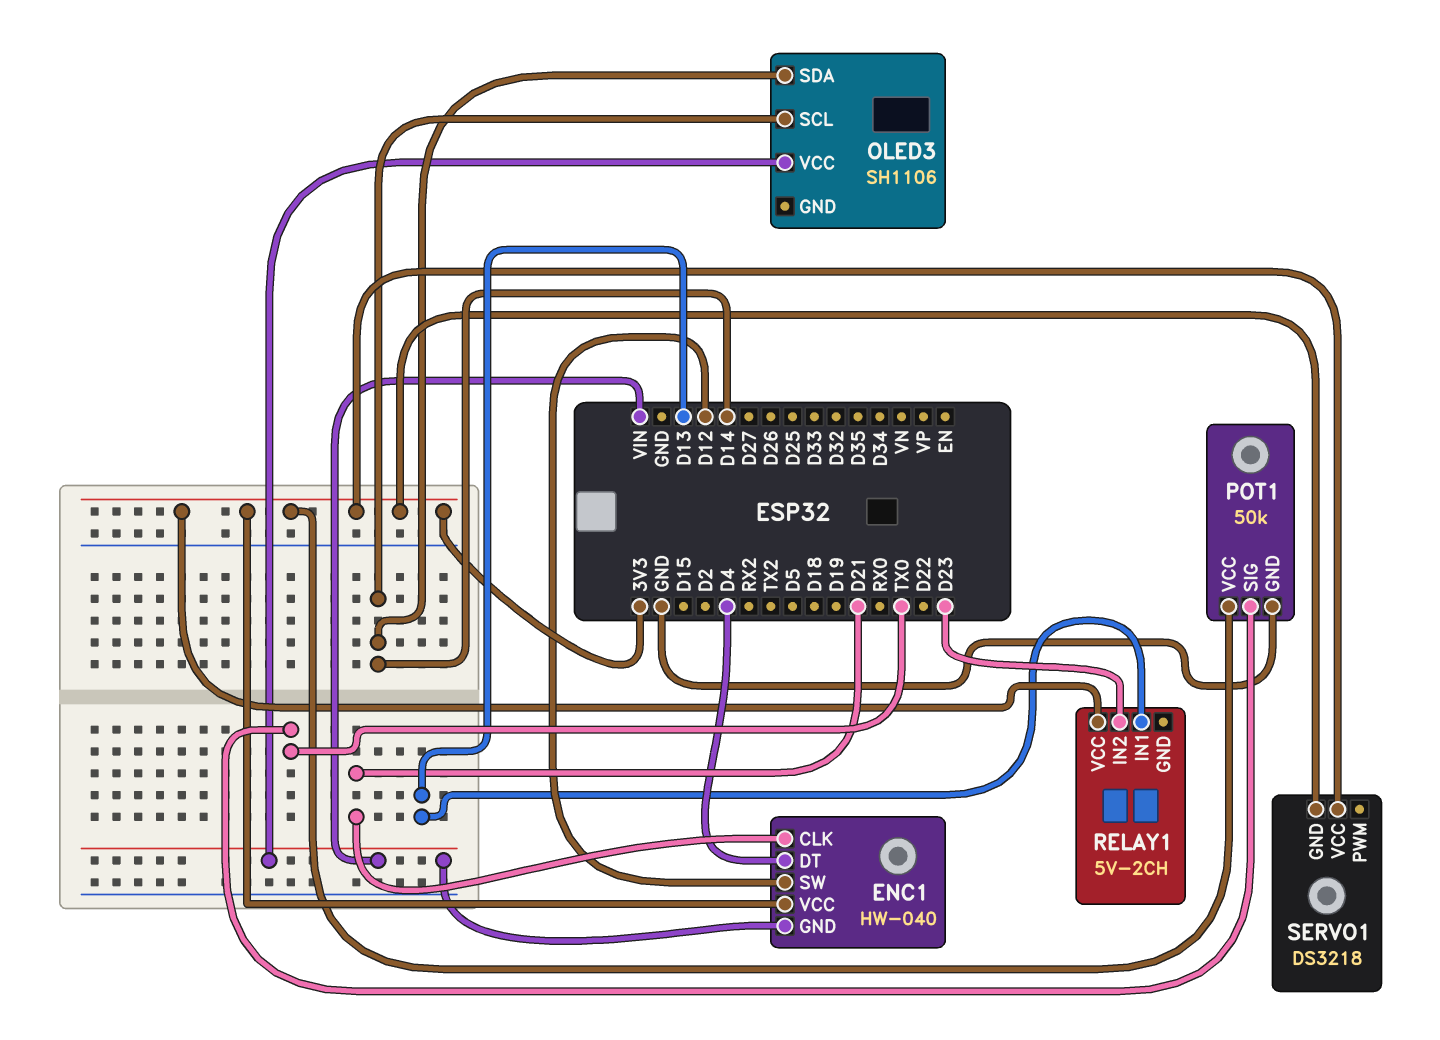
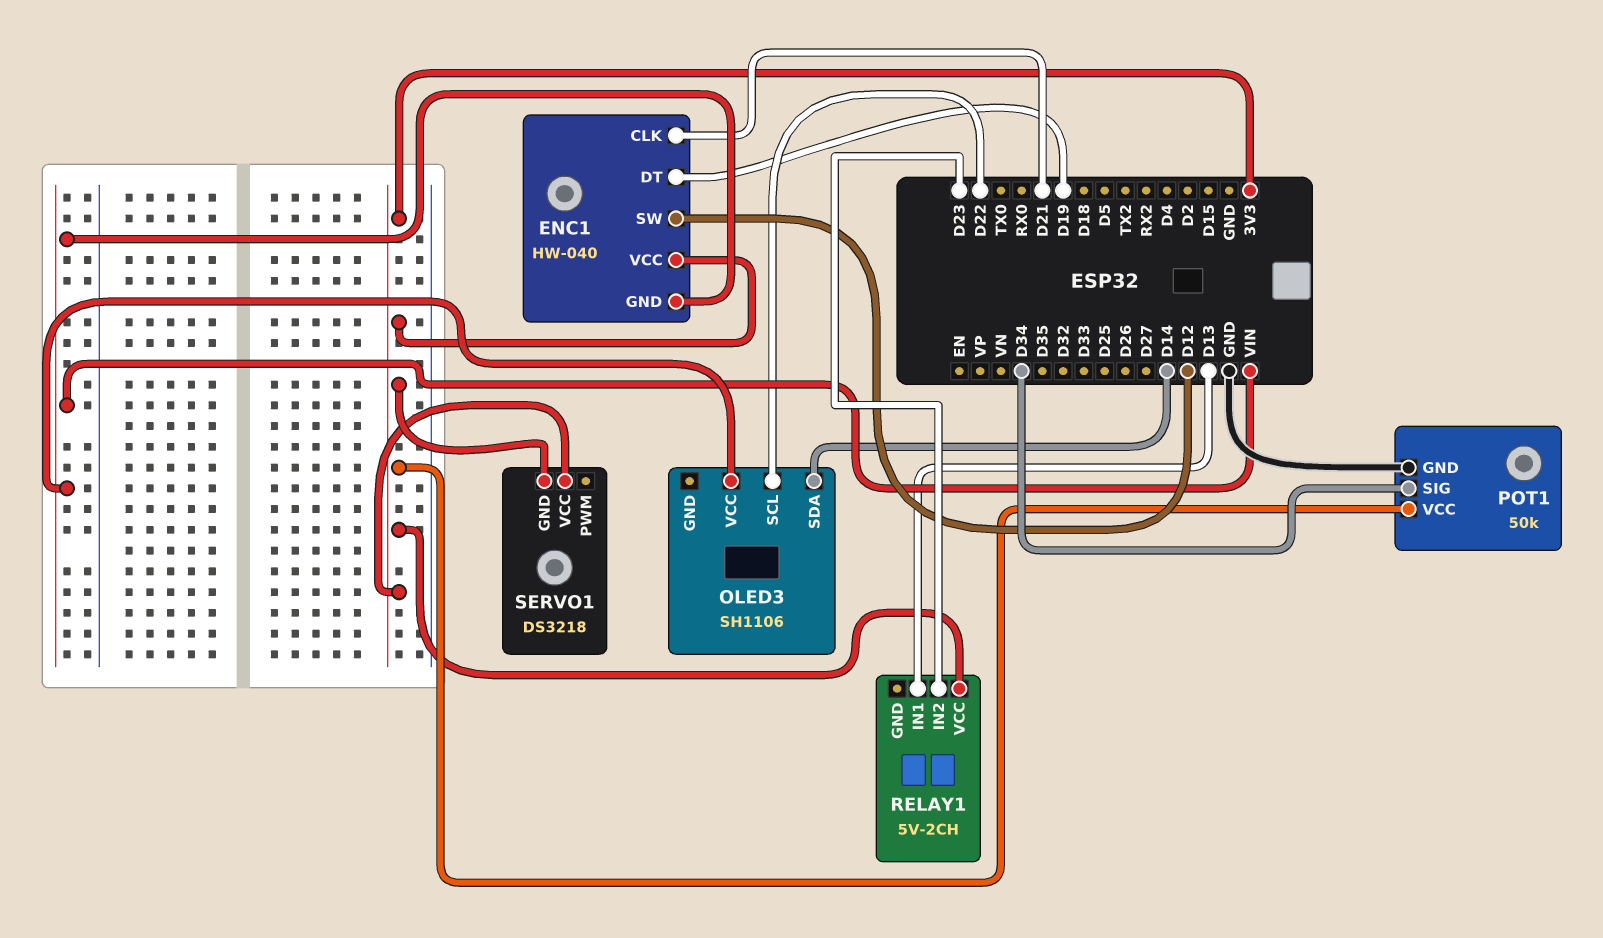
ENC1 pin DT: D4 -> D19
OLED3 pin SCL: D14 -> D22
POT1 pin SIG: TX0 -> D34

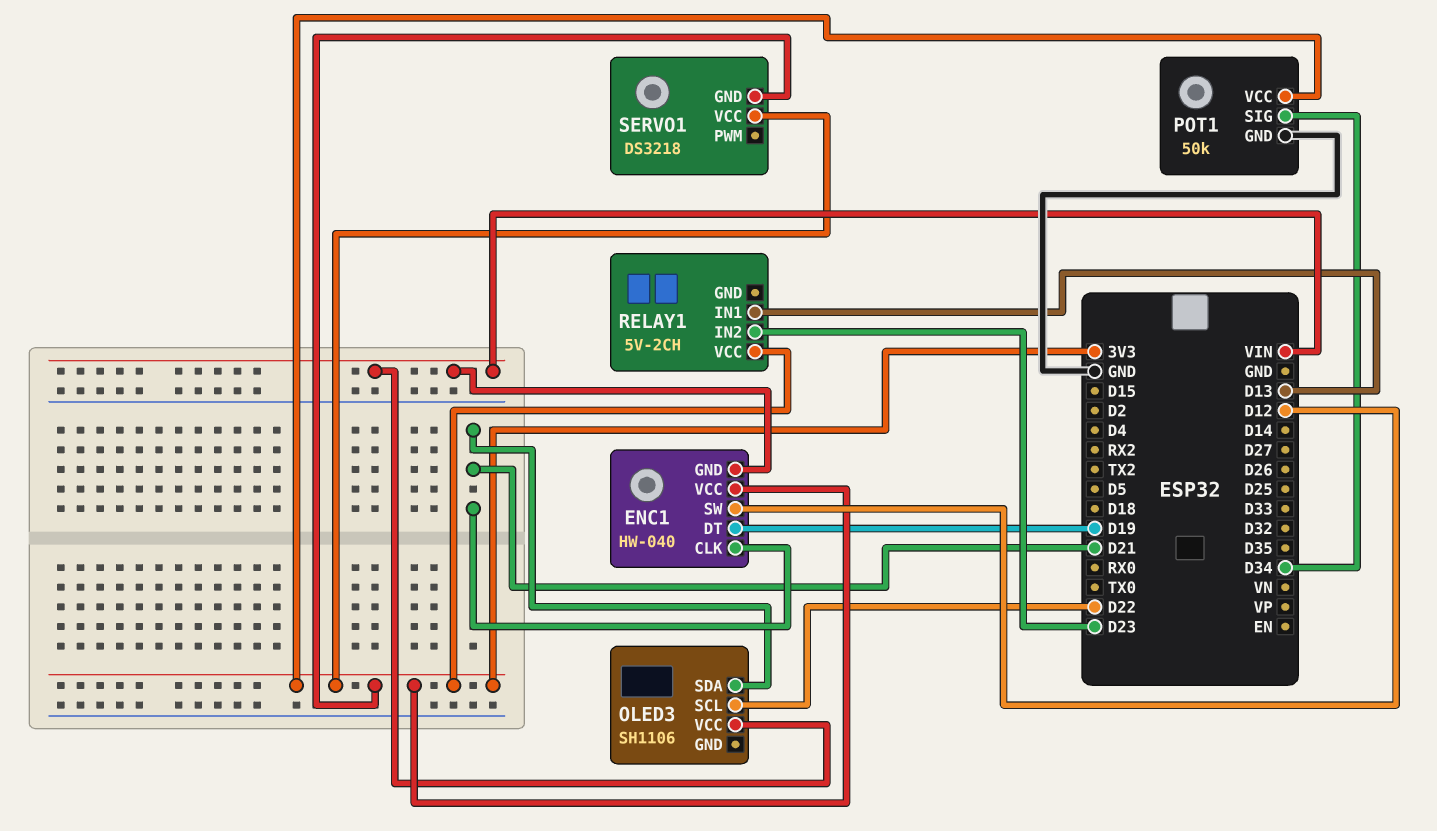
OLED3 pin SDA: D14 -> D21

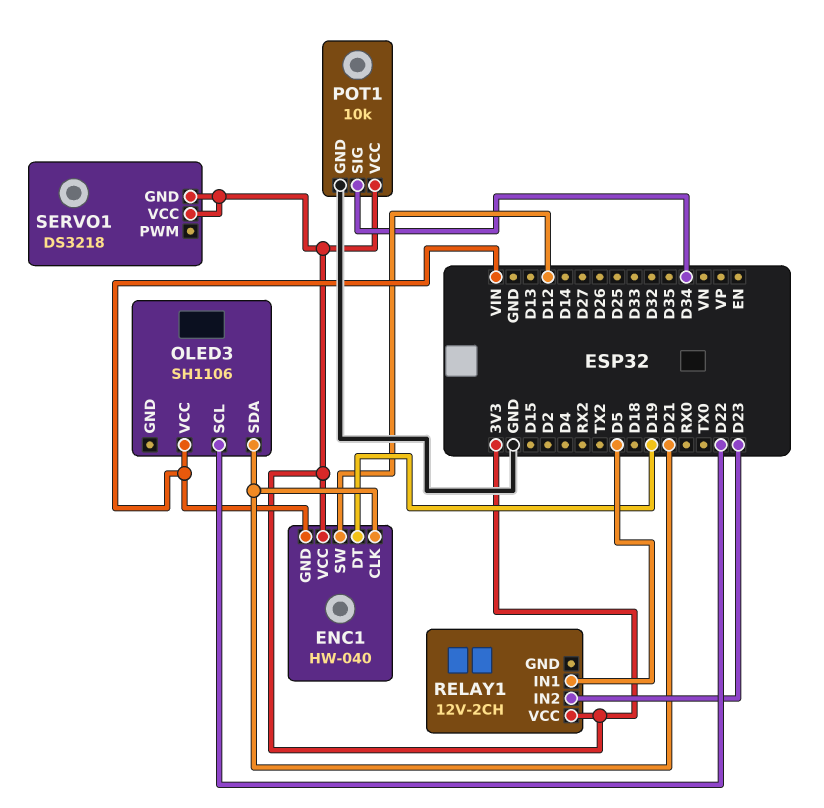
POT1: 50k -> 10k
RELAY1: 5V-2CH -> 12V-2CH
RELAY1 pin IN1: D13 -> D5

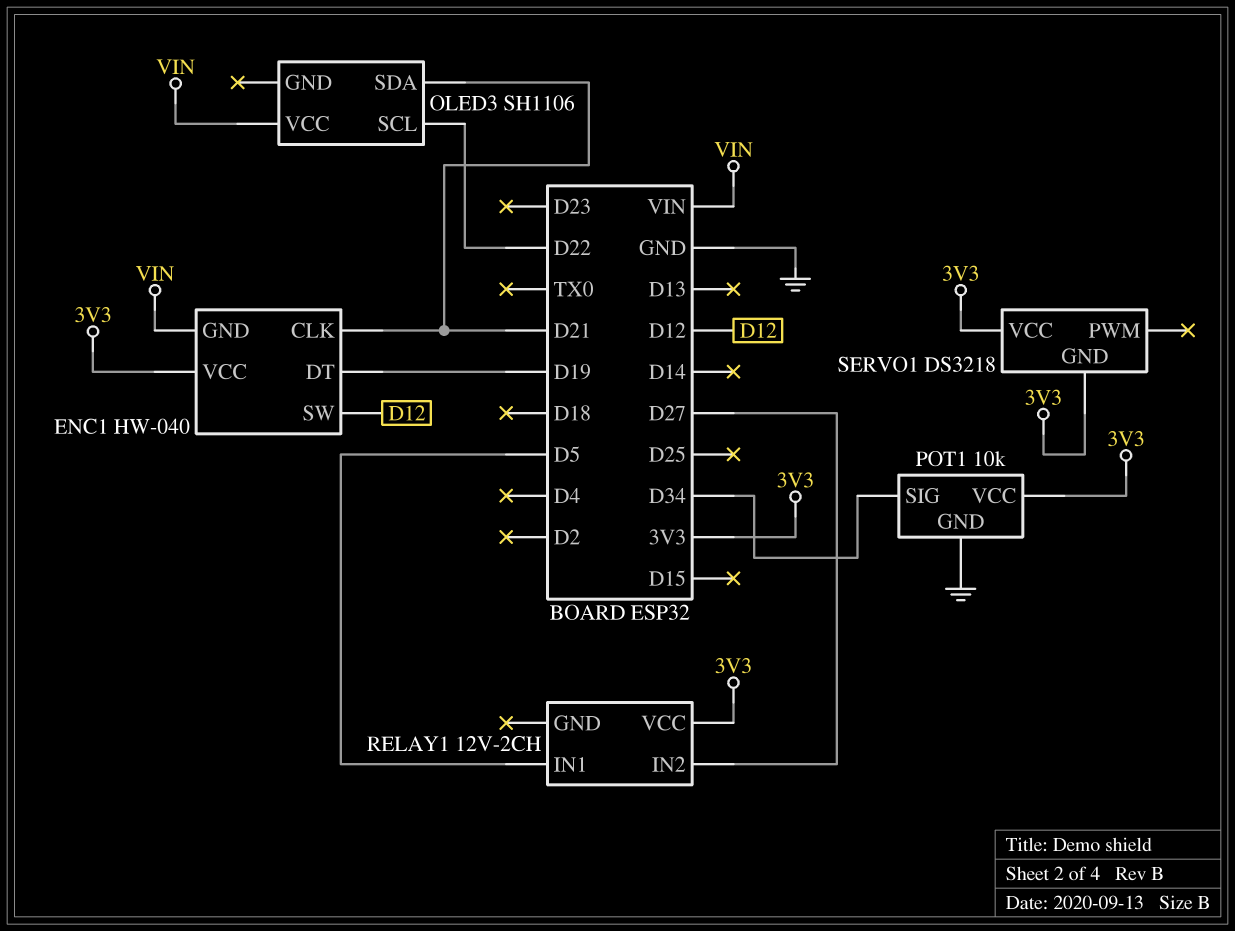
RELAY1 pin IN2: D23 -> D27

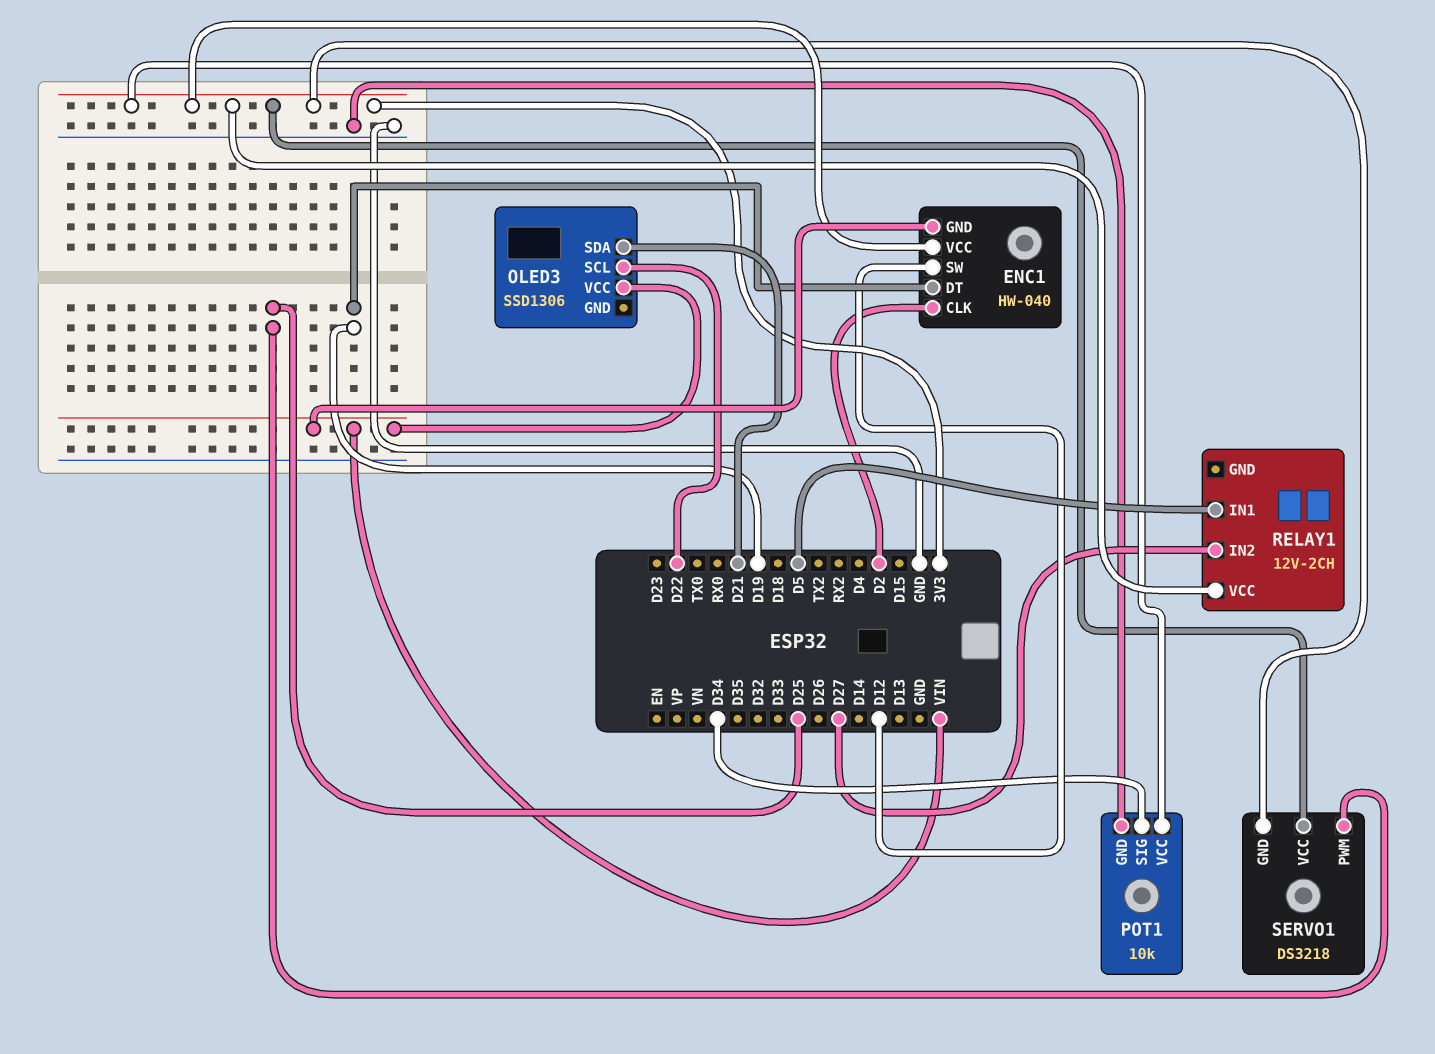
ENC1 pin CLK: D21 -> D2
OLED3: SH1106 -> SSD1306
SERVO1 pin PWM: none -> D25

